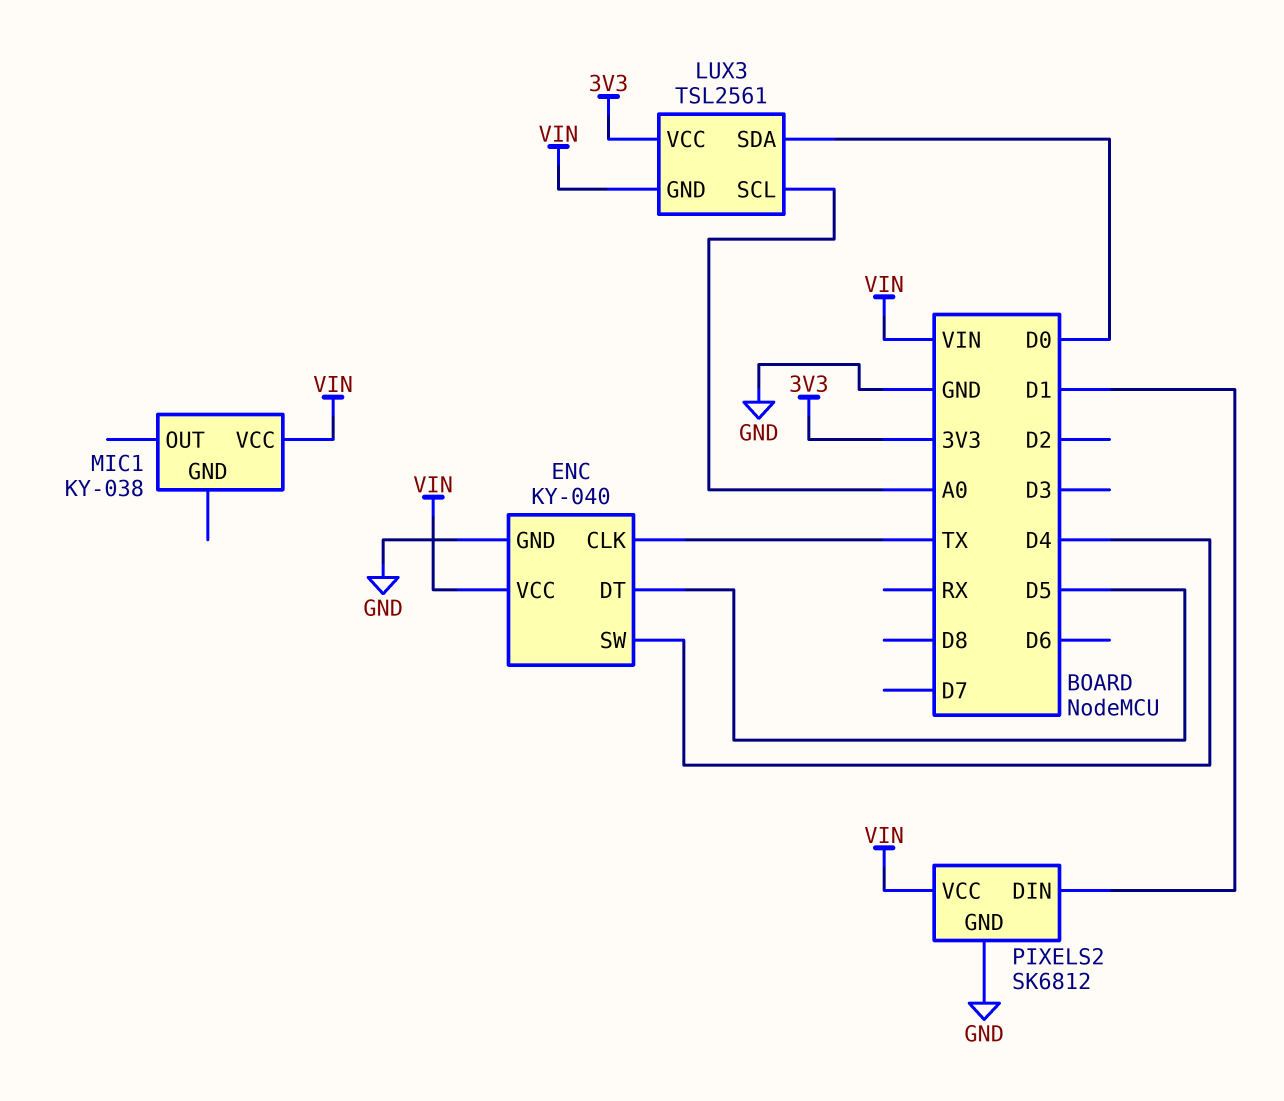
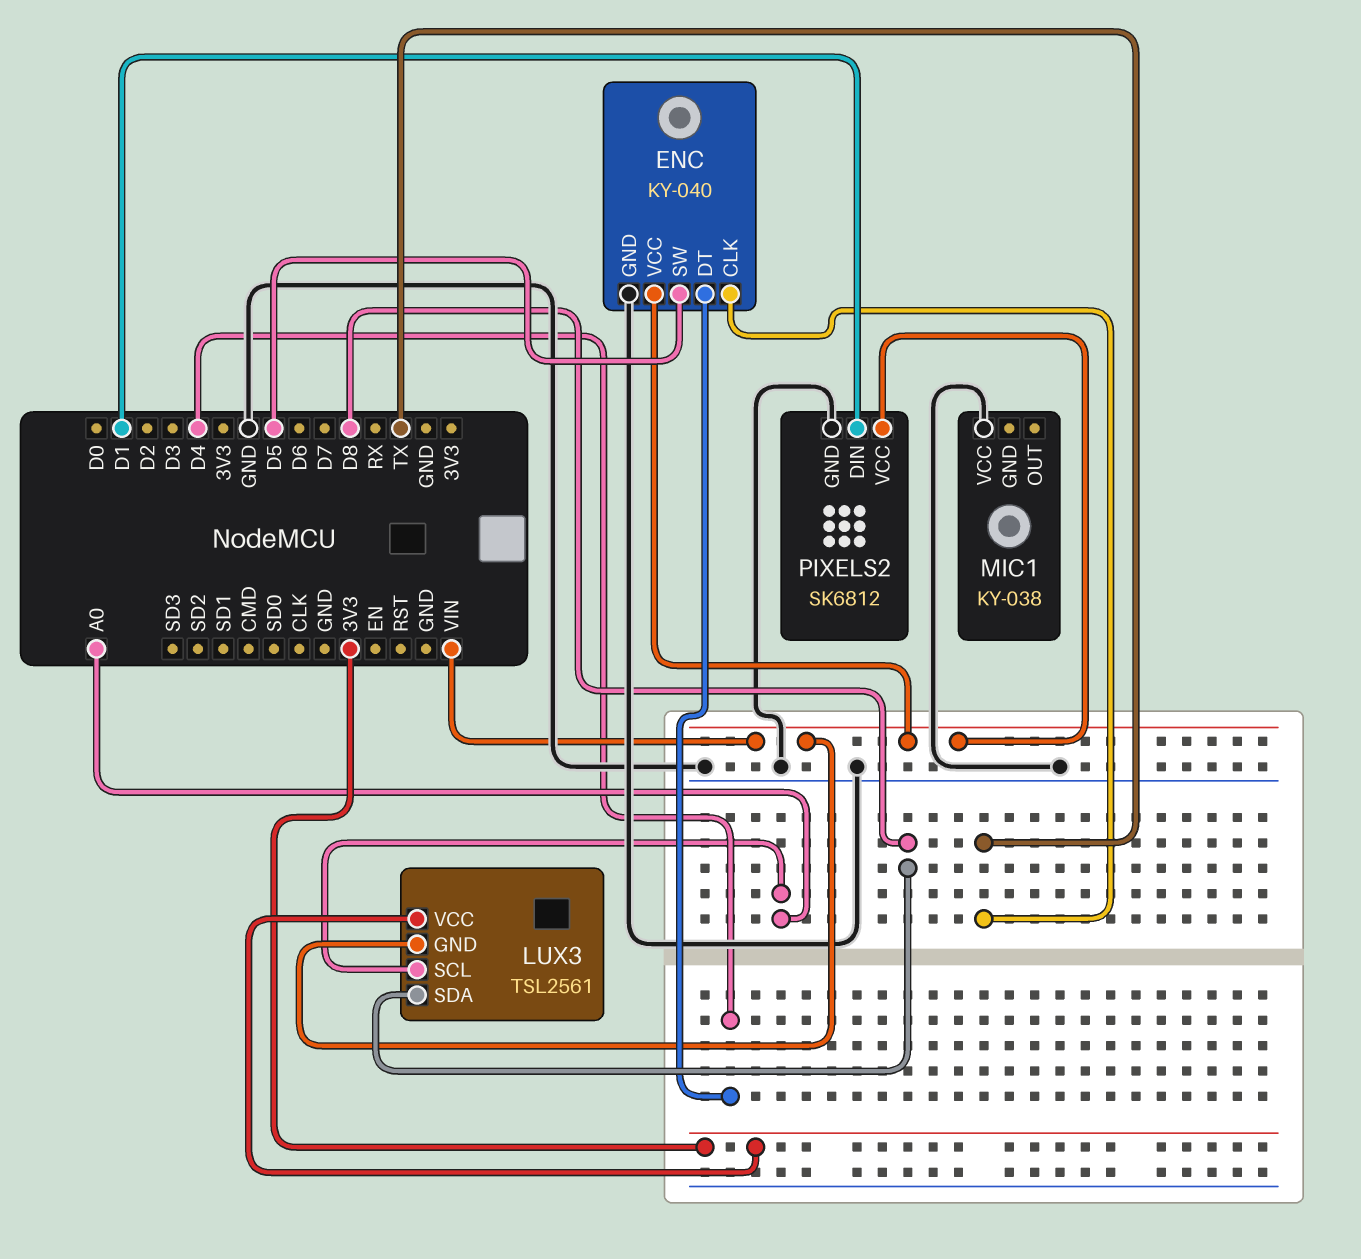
ENC pin DT: D5 -> D4
ENC pin SW: D4 -> D5
LUX3 pin SDA: D0 -> D8
MIC1 pin VCC: VIN -> GND

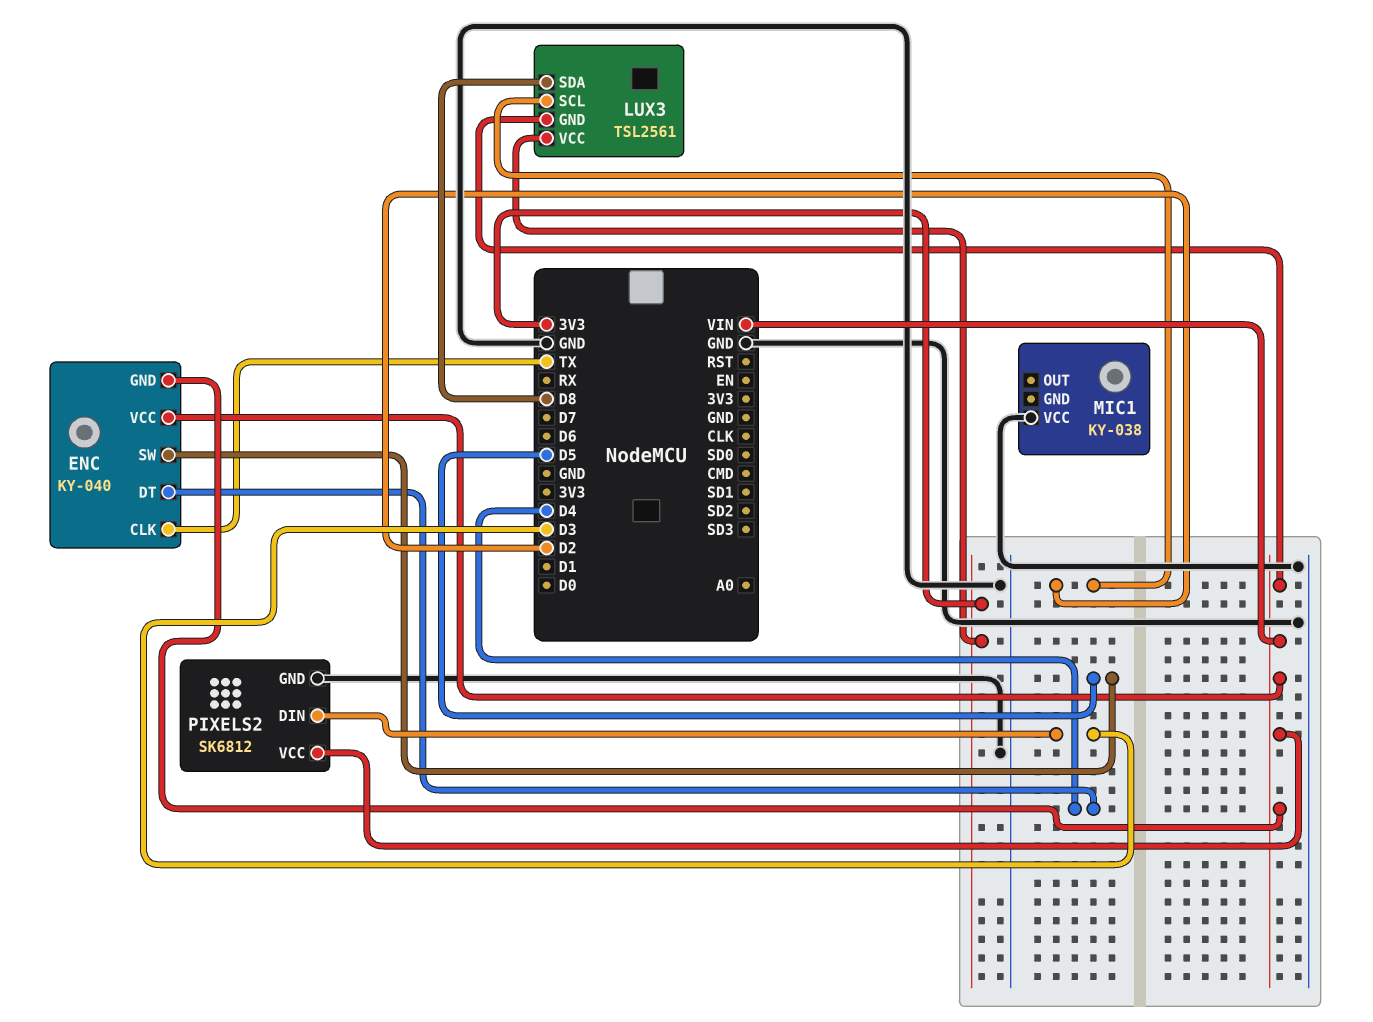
ENC pin GND: GND -> VIN
LUX3 pin SCL: A0 -> D2
PIXELS2 pin DIN: D1 -> D3

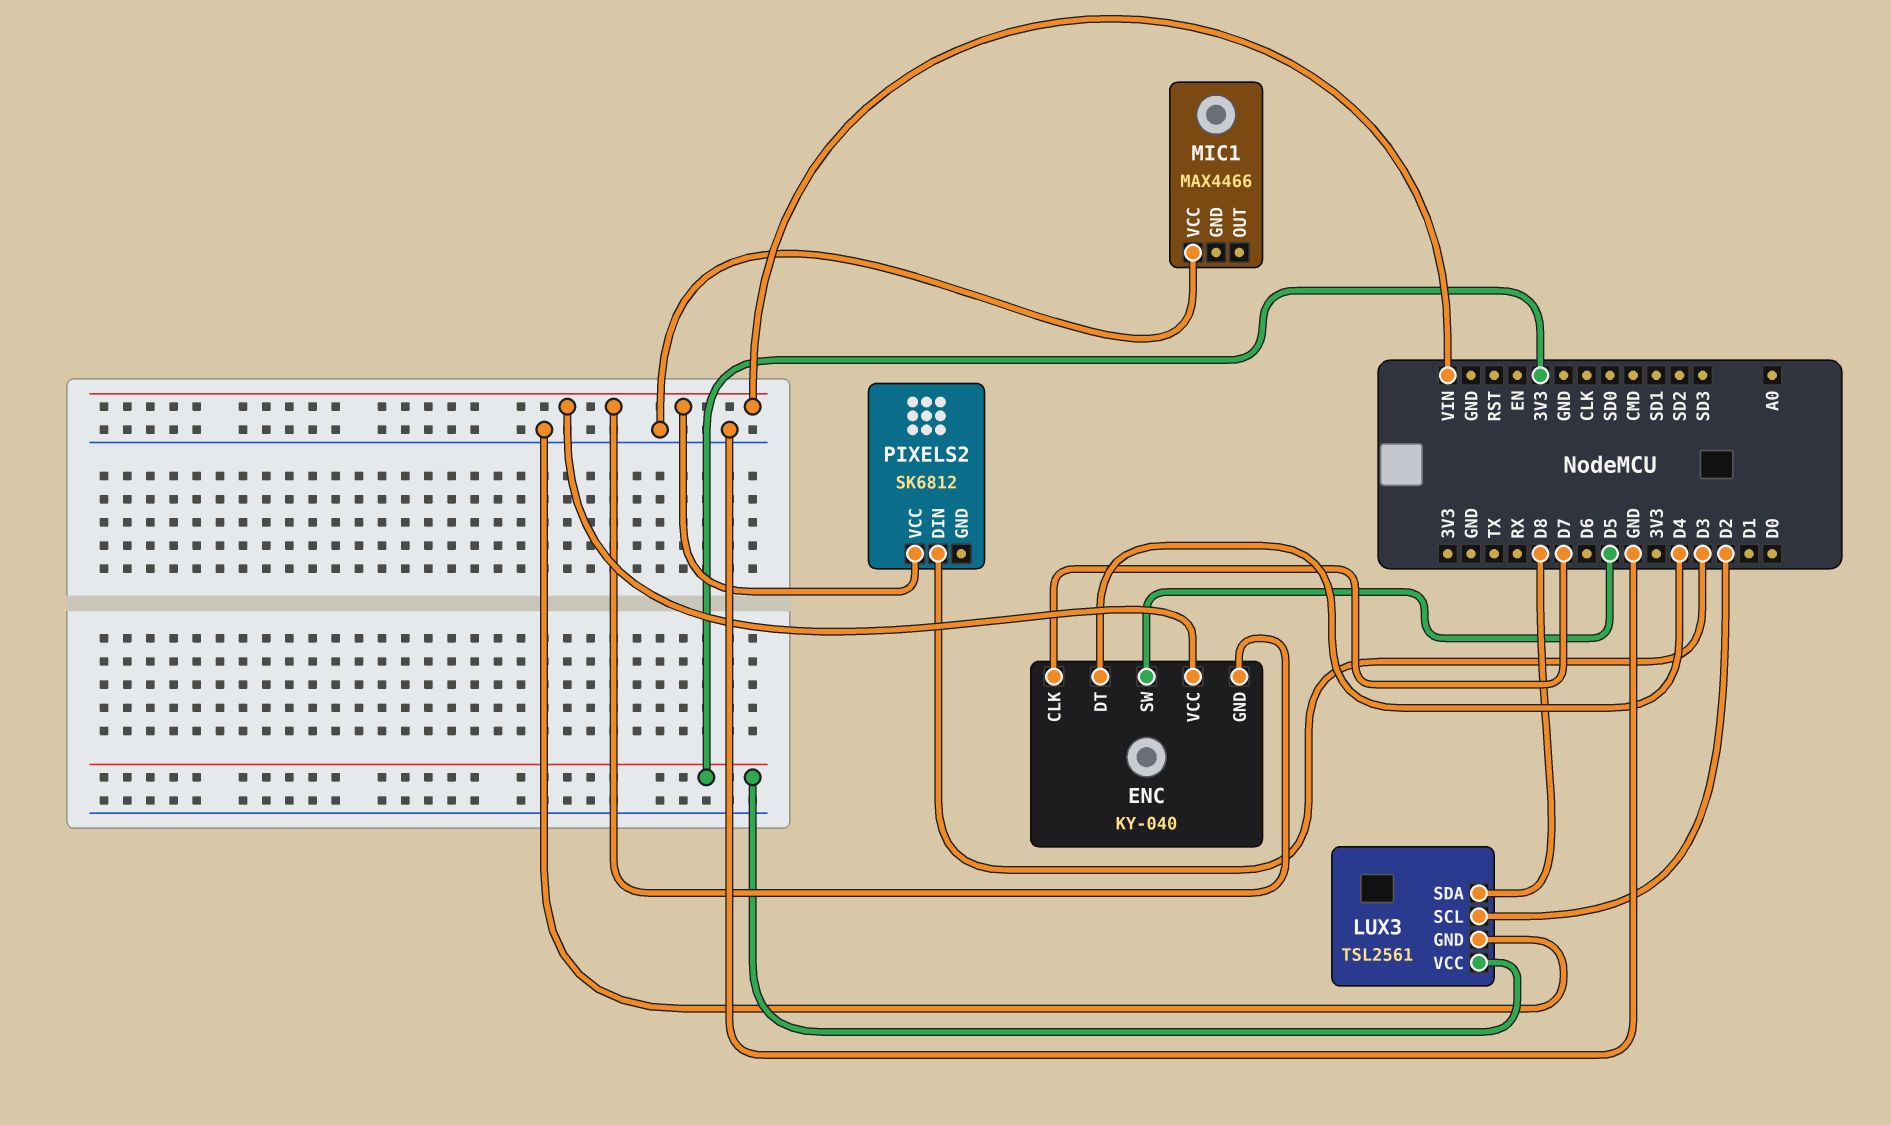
ENC pin CLK: TX -> D7
LUX3 pin GND: VIN -> GND
MIC1: KY-038 -> MAX4466
PIXELS2 pin GND: GND -> none

